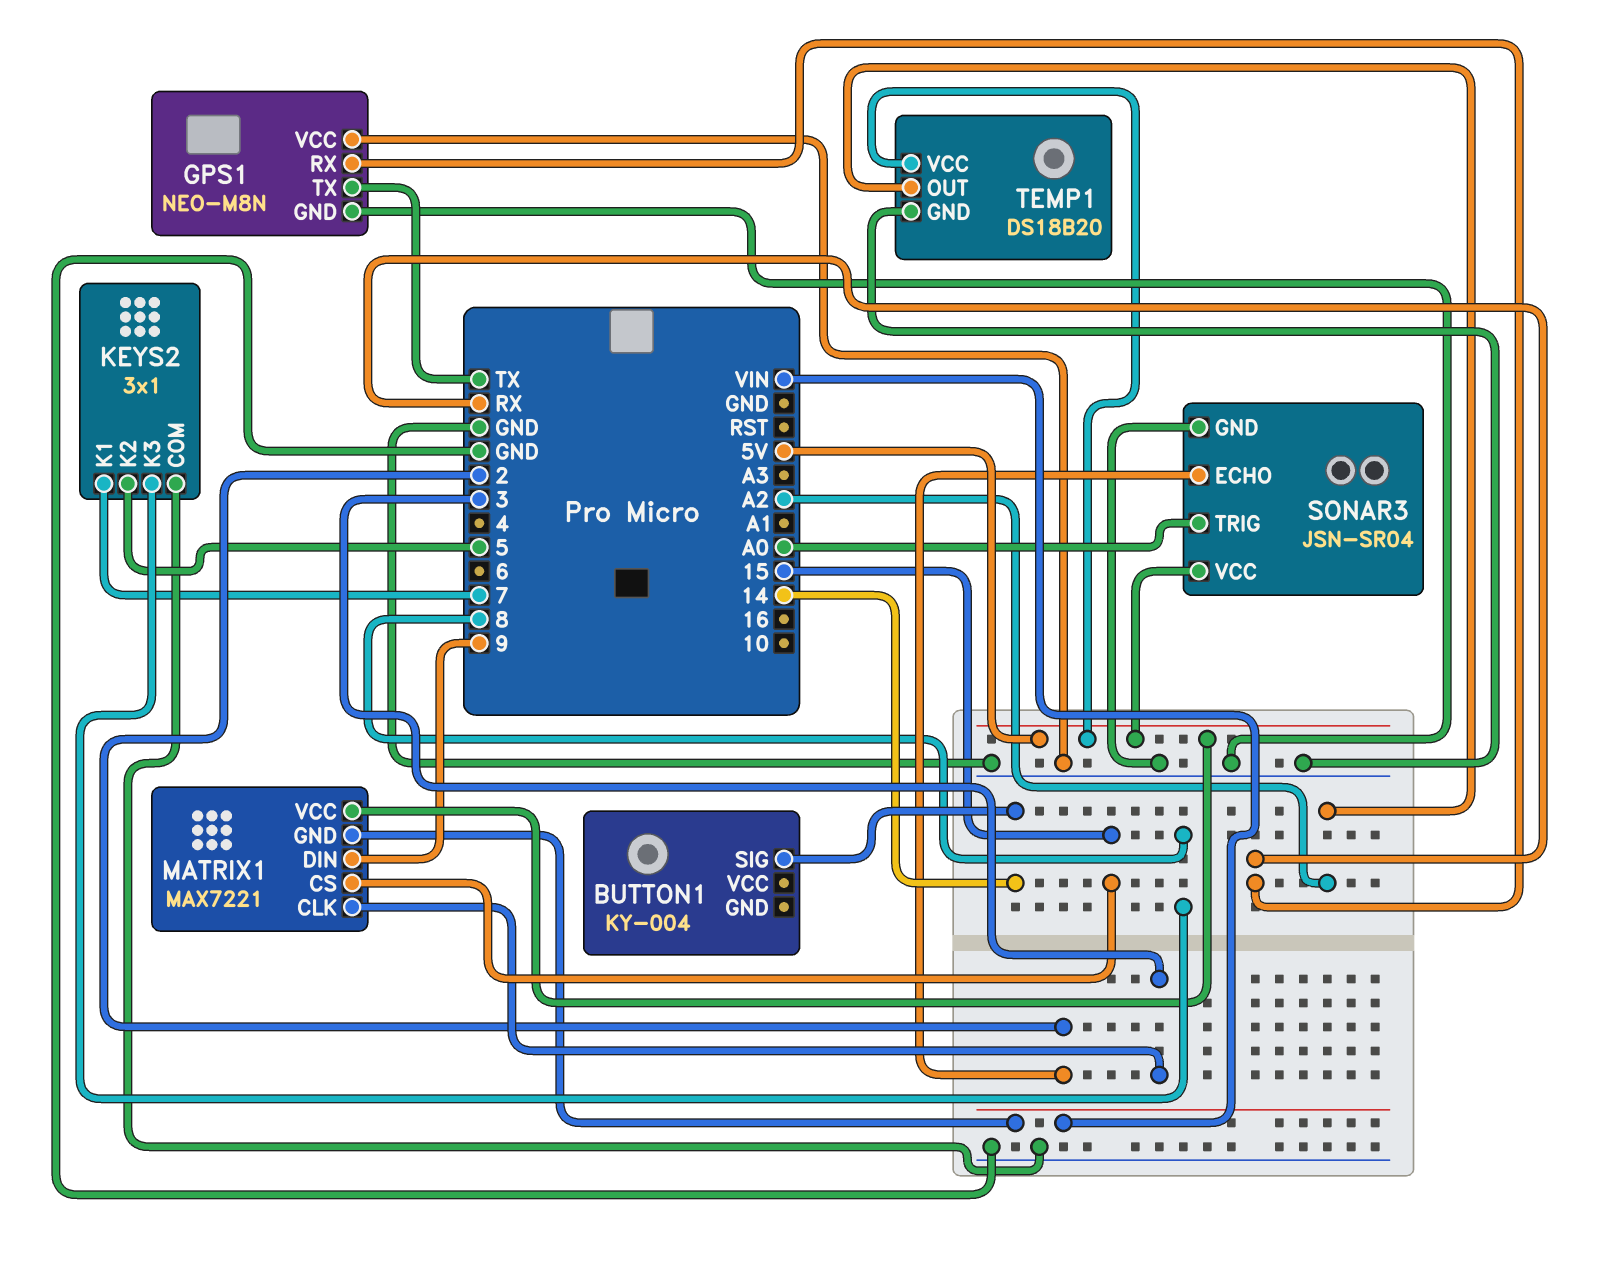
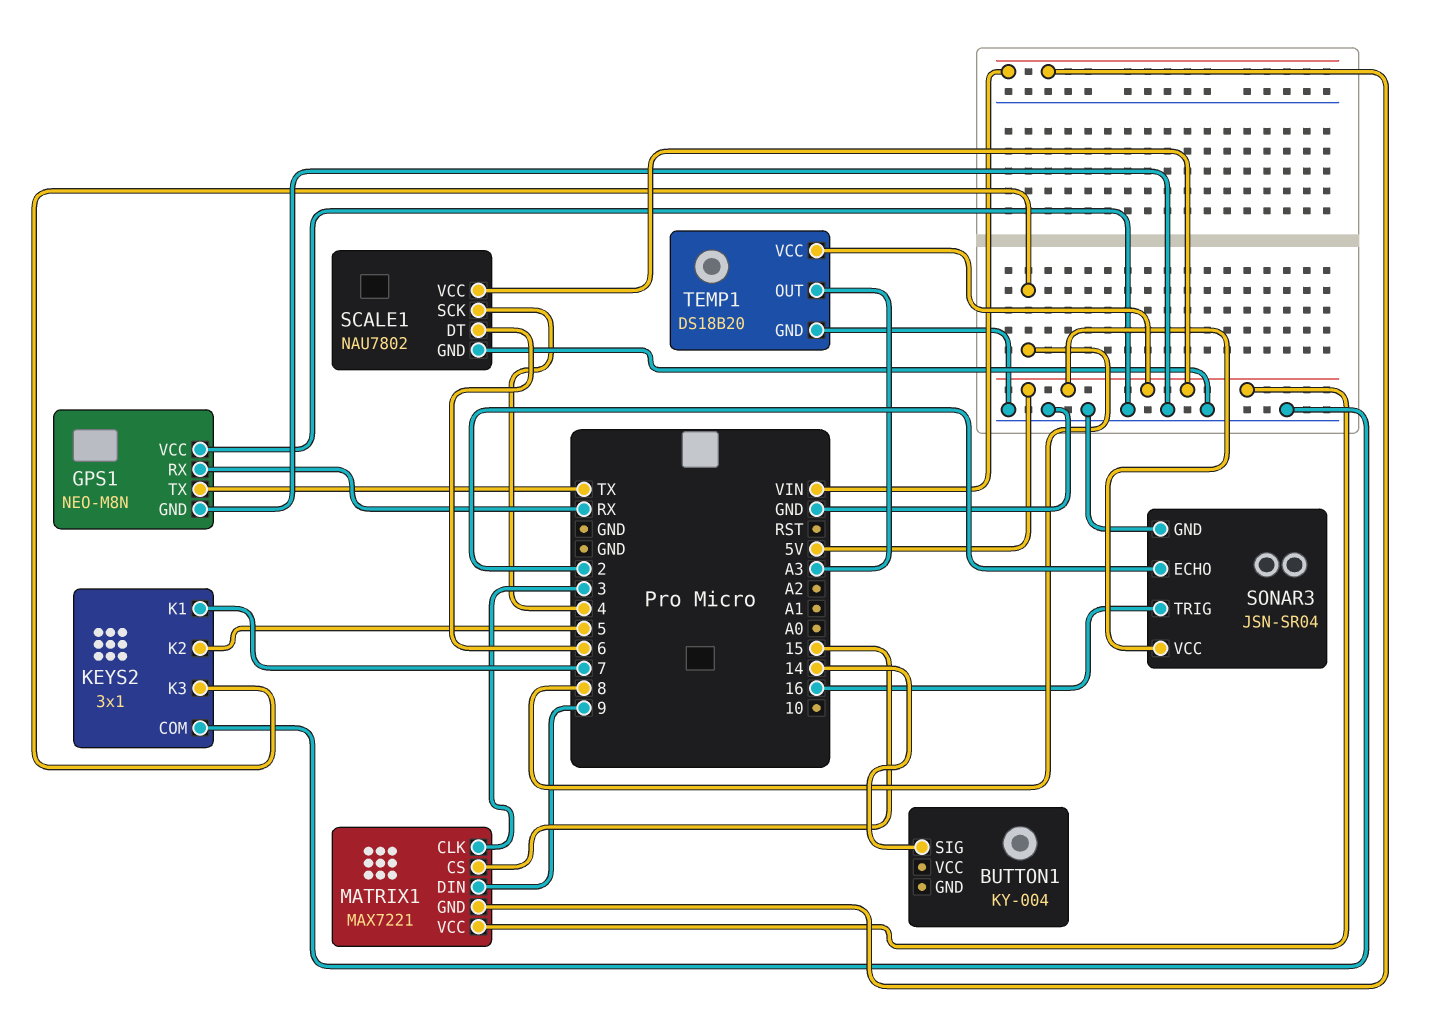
SCALE1: none -> NAU7802
SCALE1 pin DT: none -> 6
SCALE1 pin GND: none -> GND
SCALE1 pin SCK: none -> 4
SCALE1 pin VCC: none -> 5V
SONAR3 pin TRIG: A0 -> 16
TEMP1 pin OUT: A2 -> A3

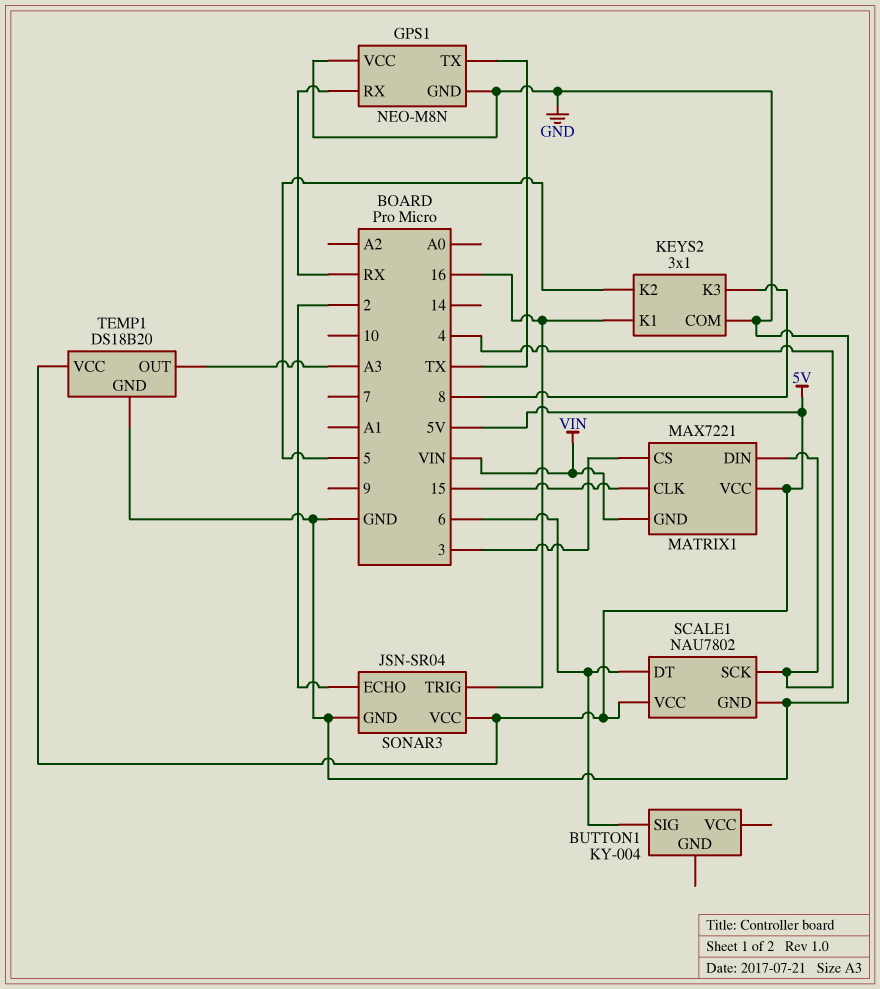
BUTTON1 pin SIG: 14 -> 6
KEYS2 pin K1: 7 -> 16
MATRIX1 pin CLK: 3 -> 15
MATRIX1 pin CS: 15 -> 3
MATRIX1 pin DIN: 9 -> 4

